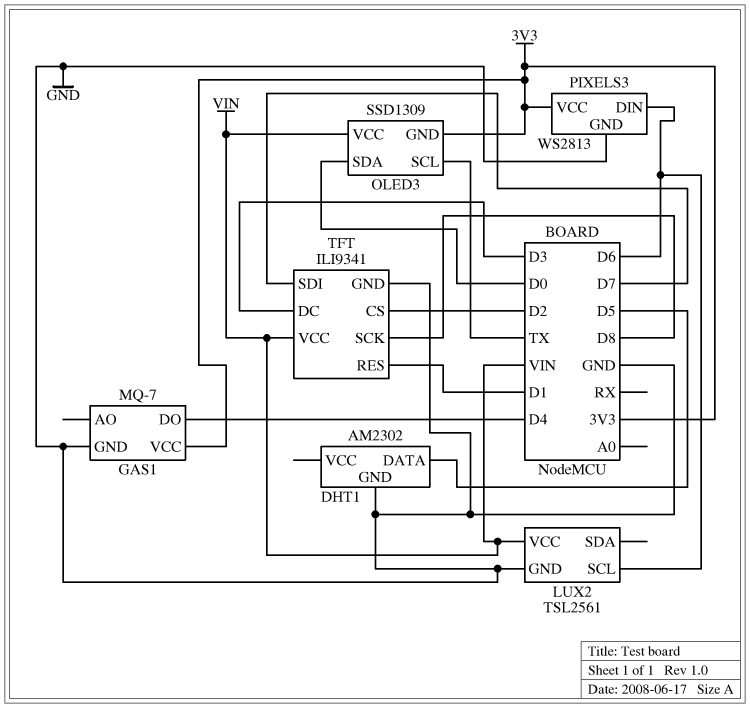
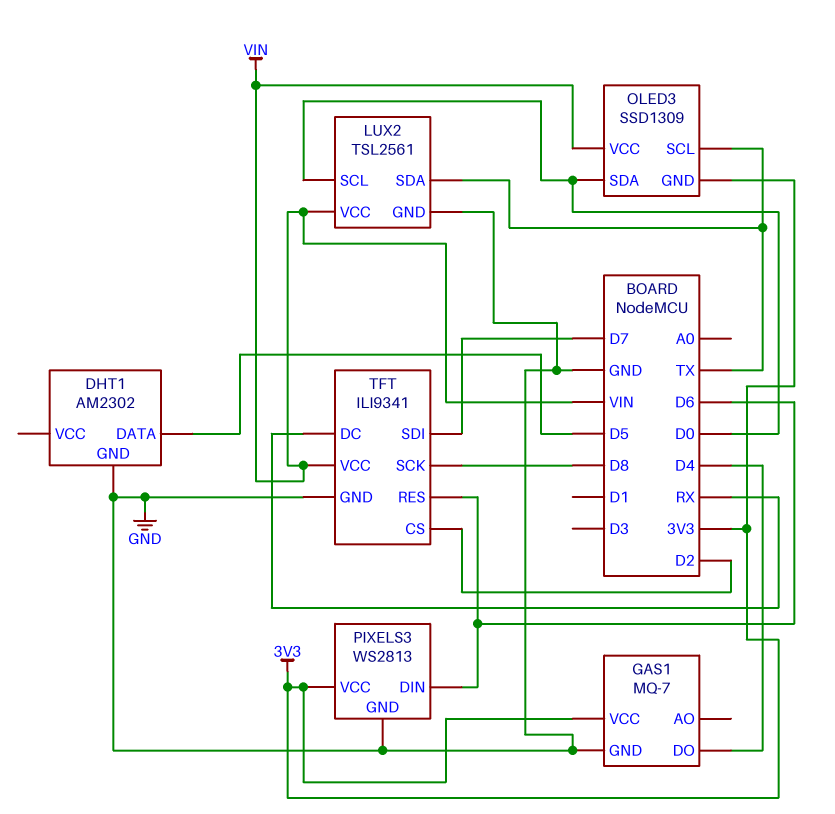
LUX2 pin SCL: D6 -> D0
LUX2 pin SDA: none -> TX
TFT pin DC: D3 -> RX
TFT pin RES: D1 -> D6

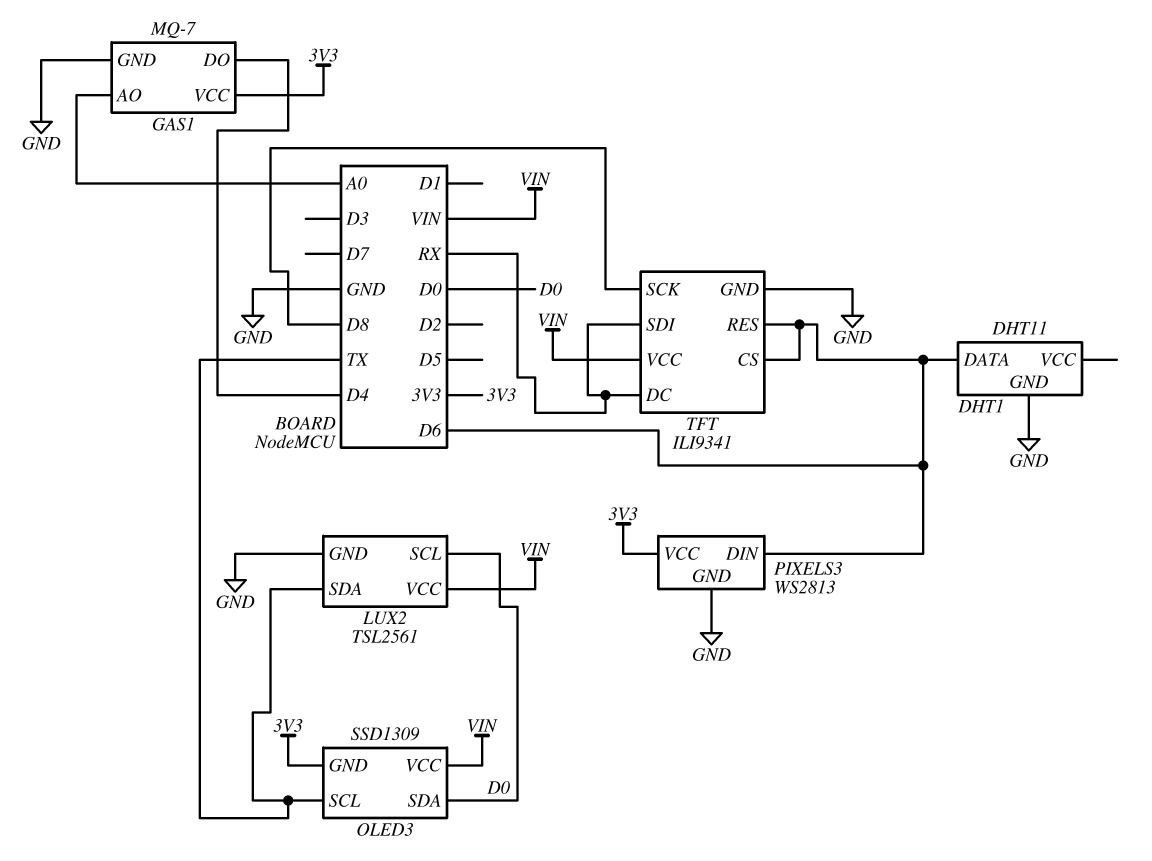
DHT1: AM2302 -> DHT11
DHT1 pin DATA: D5 -> D6
GAS1 pin AO: none -> A0
TFT pin CS: D2 -> D6
TFT pin SDI: D7 -> RX

